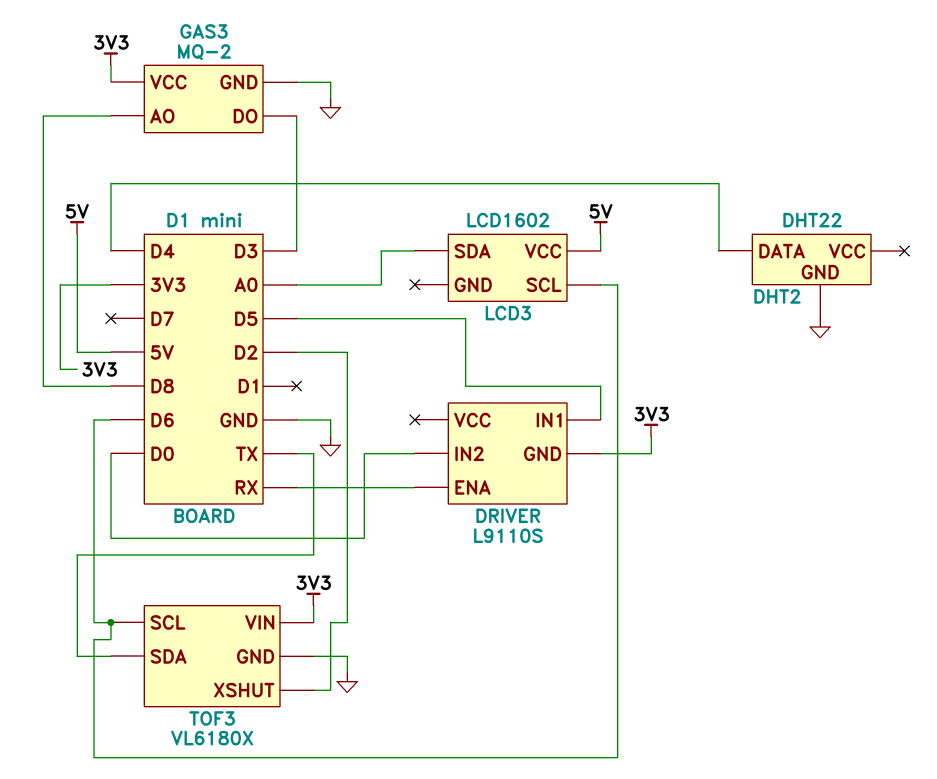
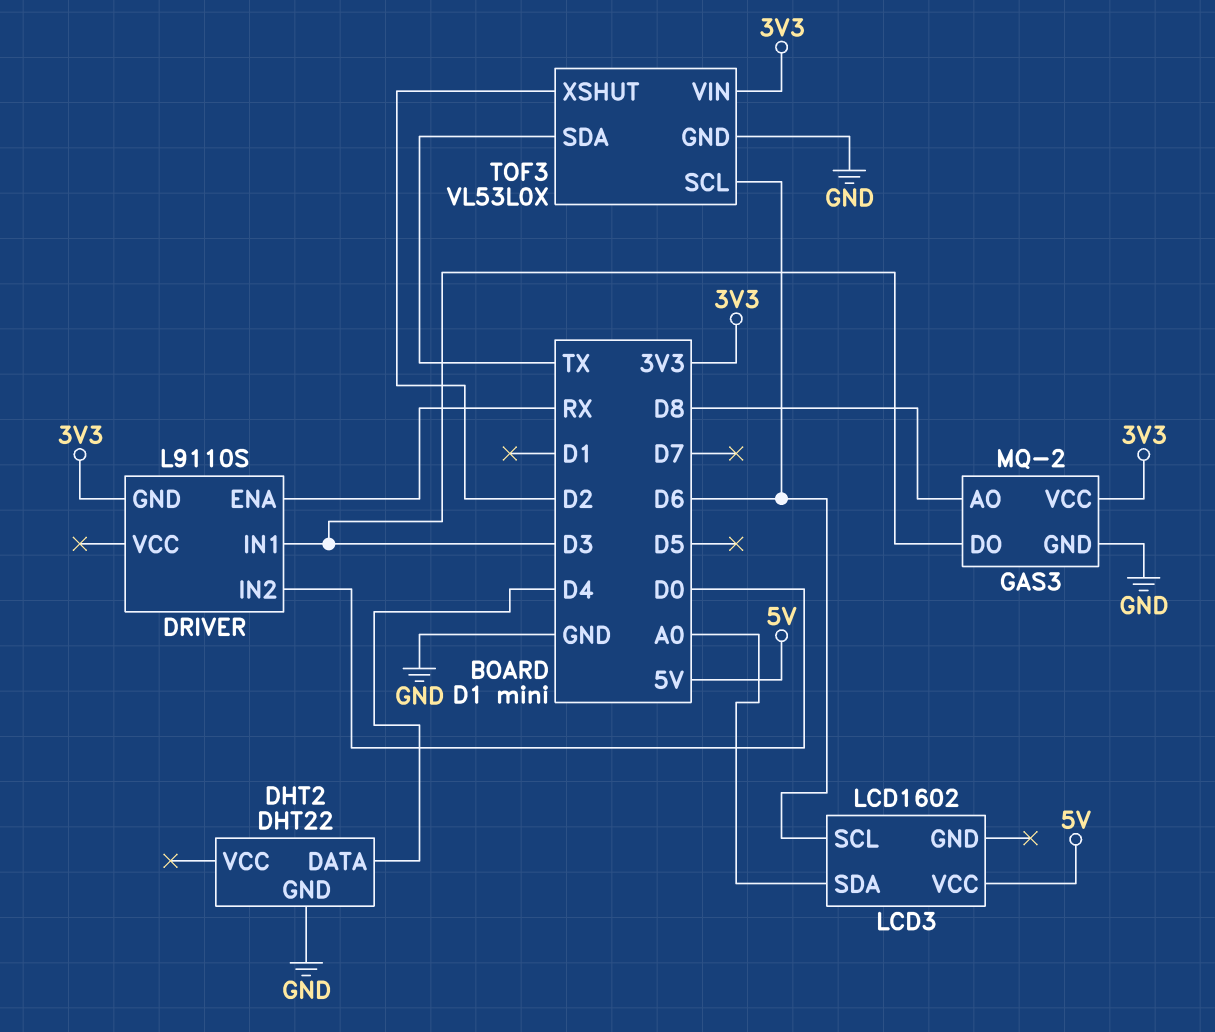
DRIVER pin IN1: D5 -> D3
TOF3: VL6180X -> VL53L0X

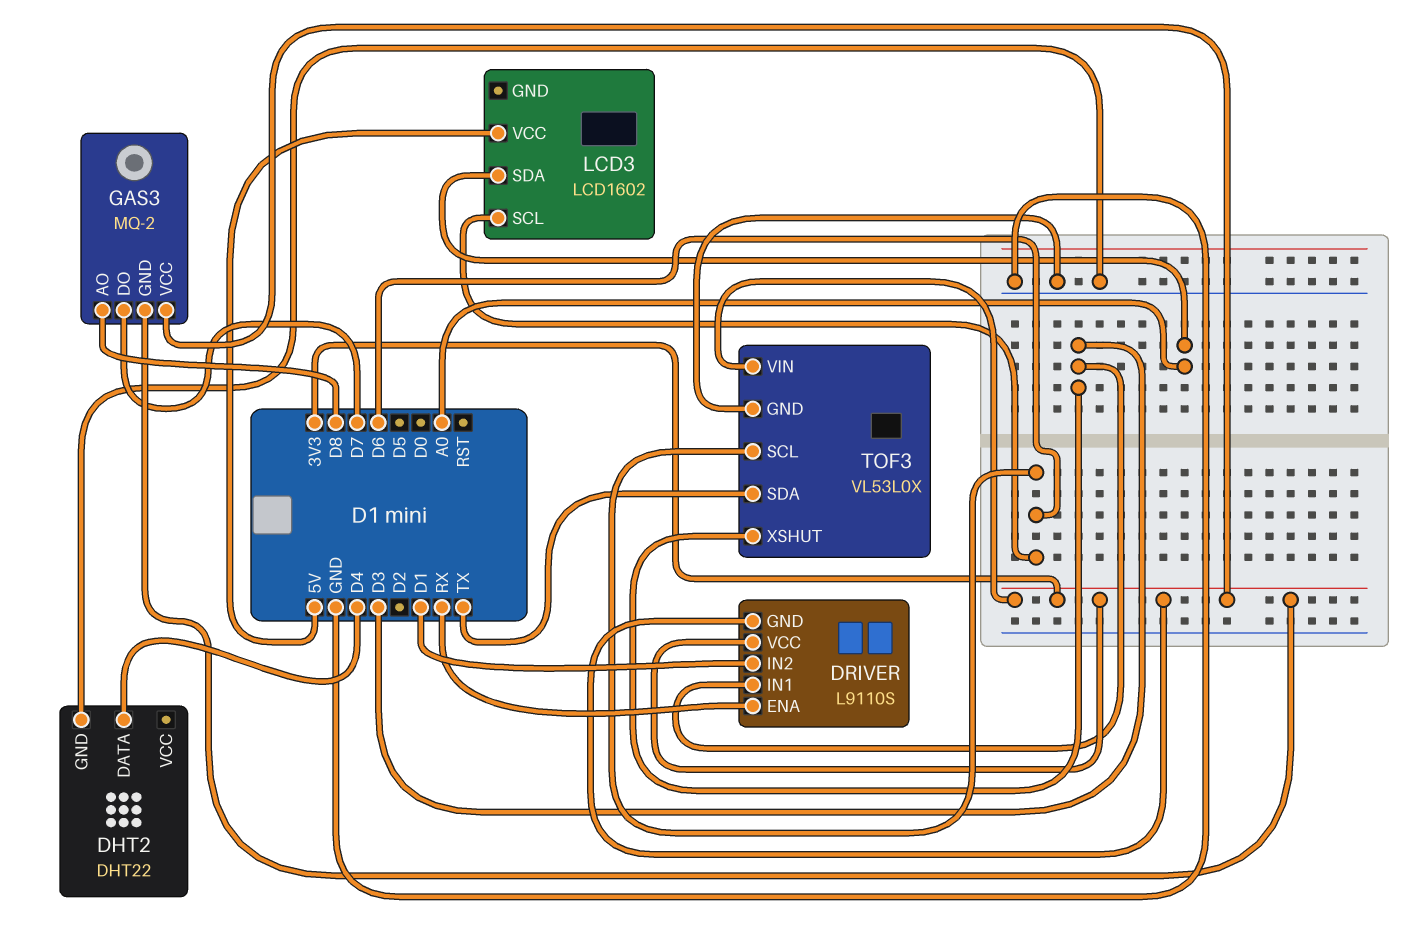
DRIVER pin IN2: D0 -> D1
DRIVER pin VCC: none -> 3V3
GAS3 pin DO: D3 -> D7
GAS3 pin GND: GND -> 3V3
TOF3 pin XSHUT: D2 -> D3

